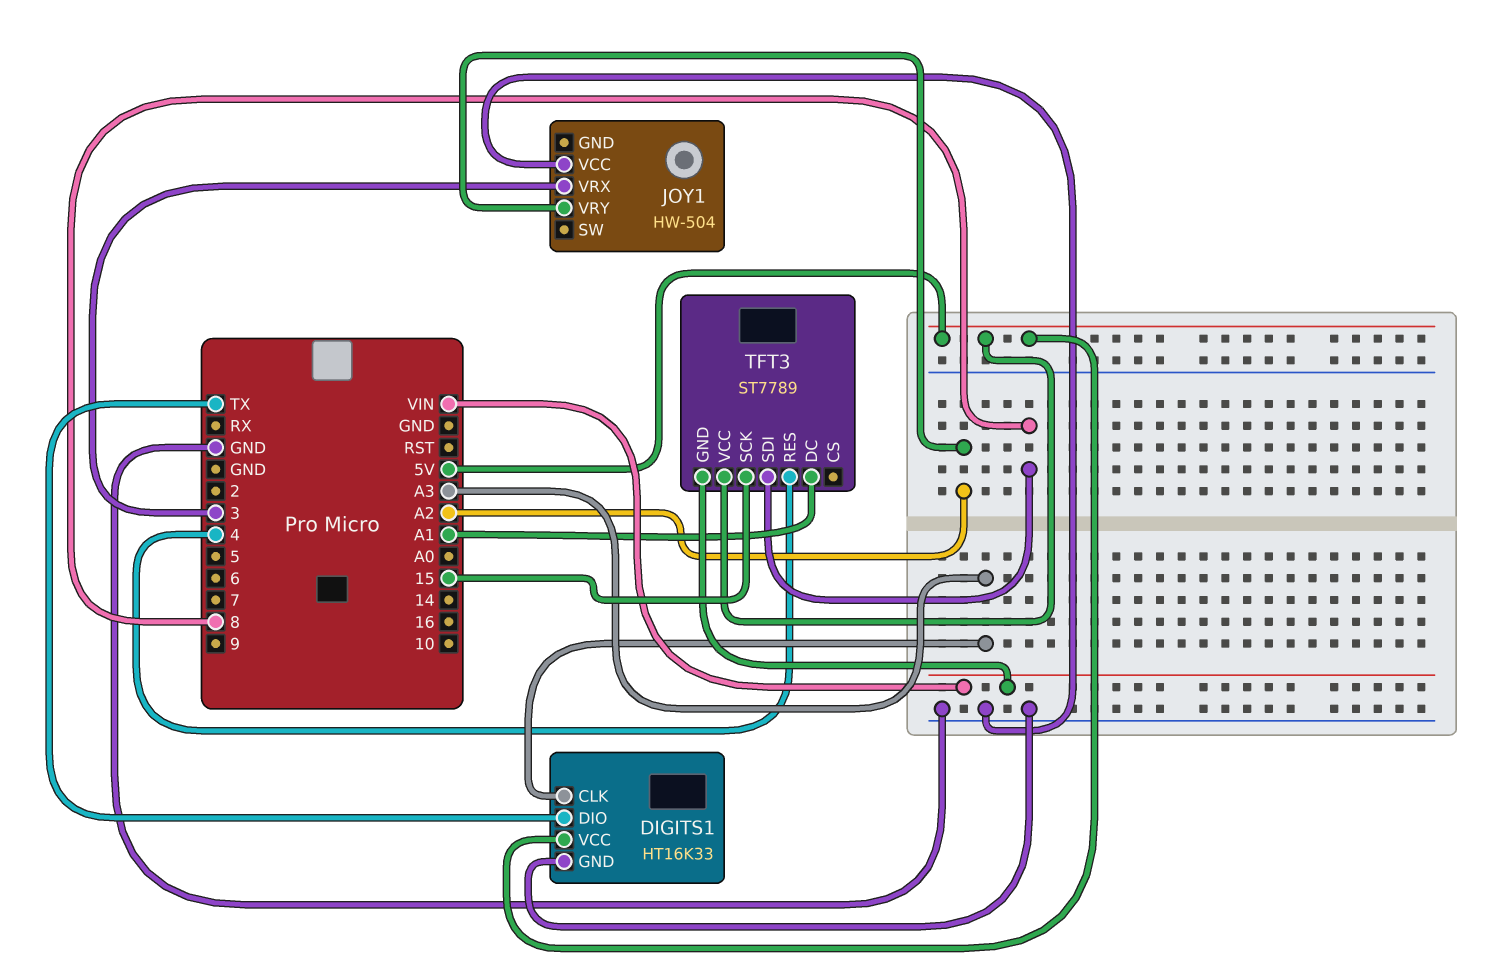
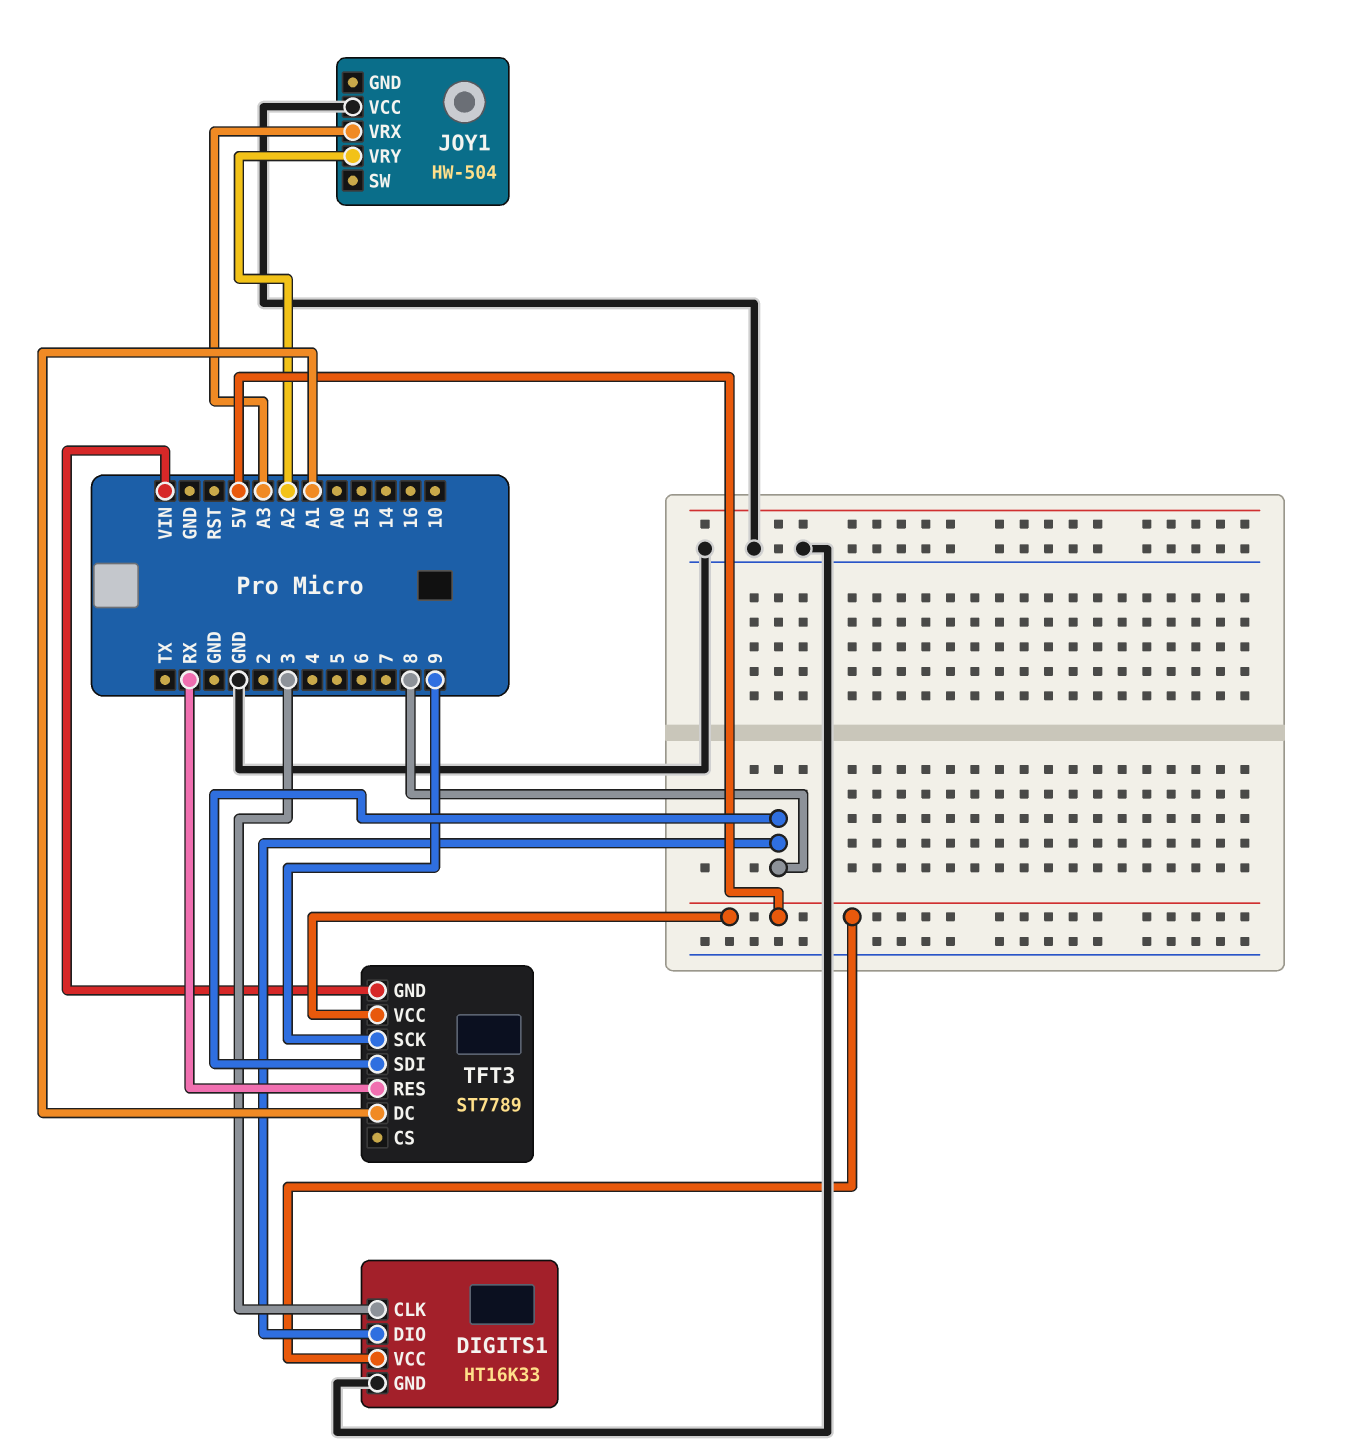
DIGITS1 pin CLK: A3 -> 3
DIGITS1 pin DIO: TX -> 8
JOY1 pin VRX: 3 -> A3
TFT3 pin RES: 4 -> RX
TFT3 pin SCK: 15 -> 9

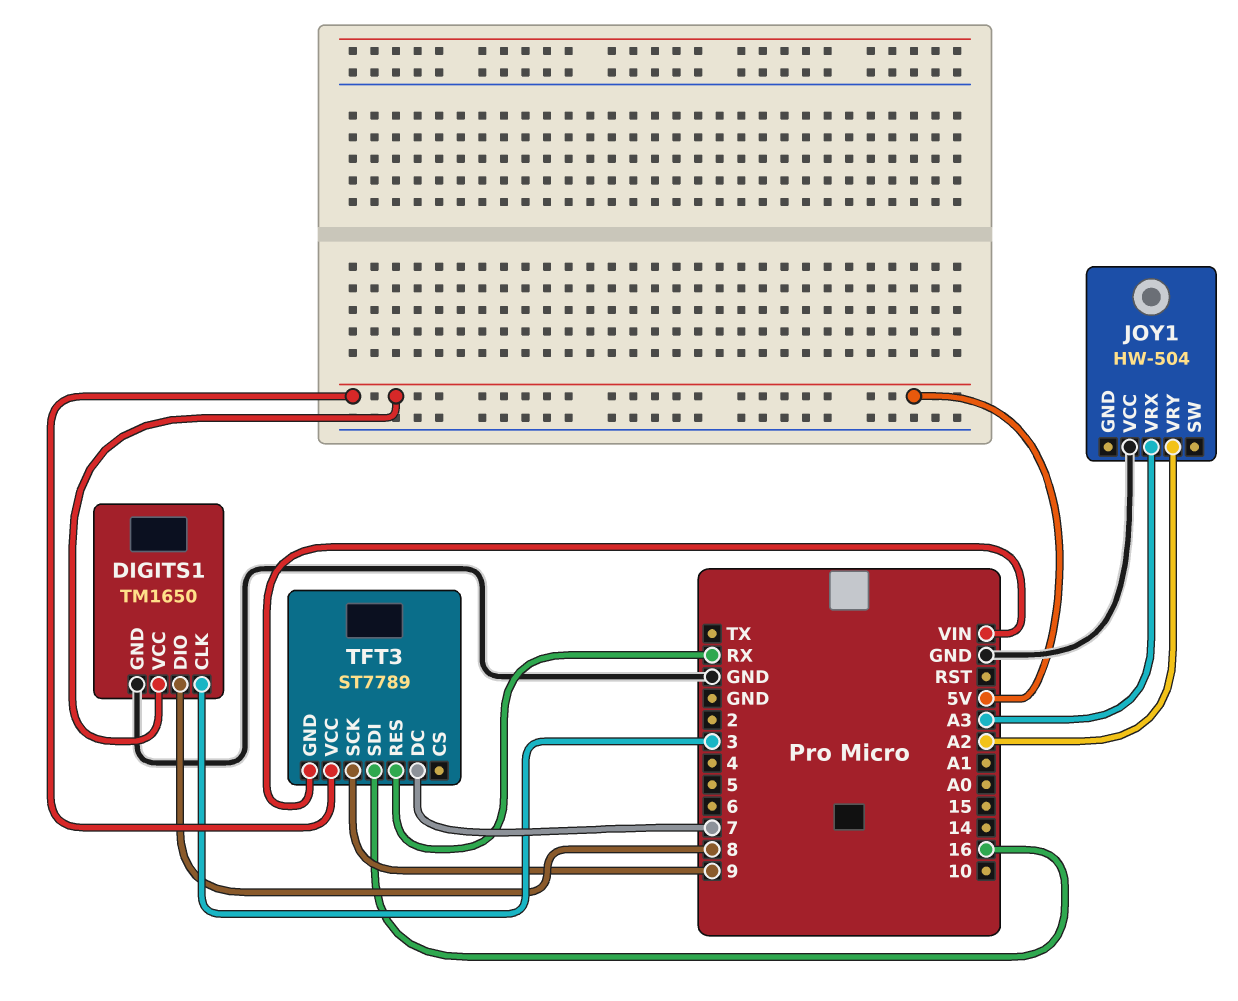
DIGITS1: HT16K33 -> TM1650
TFT3 pin DC: A1 -> 7
TFT3 pin SDI: 8 -> 16

